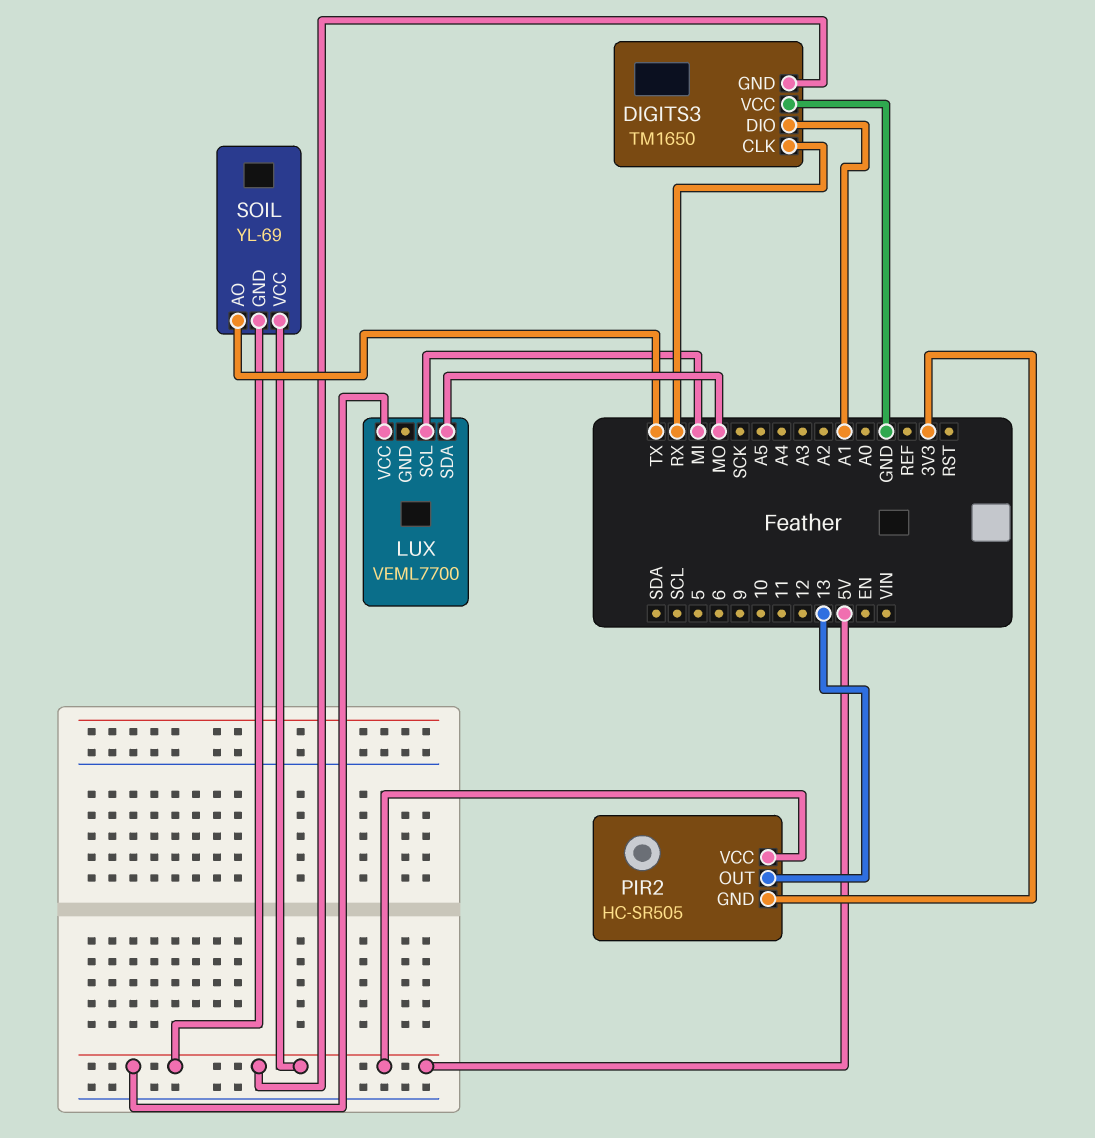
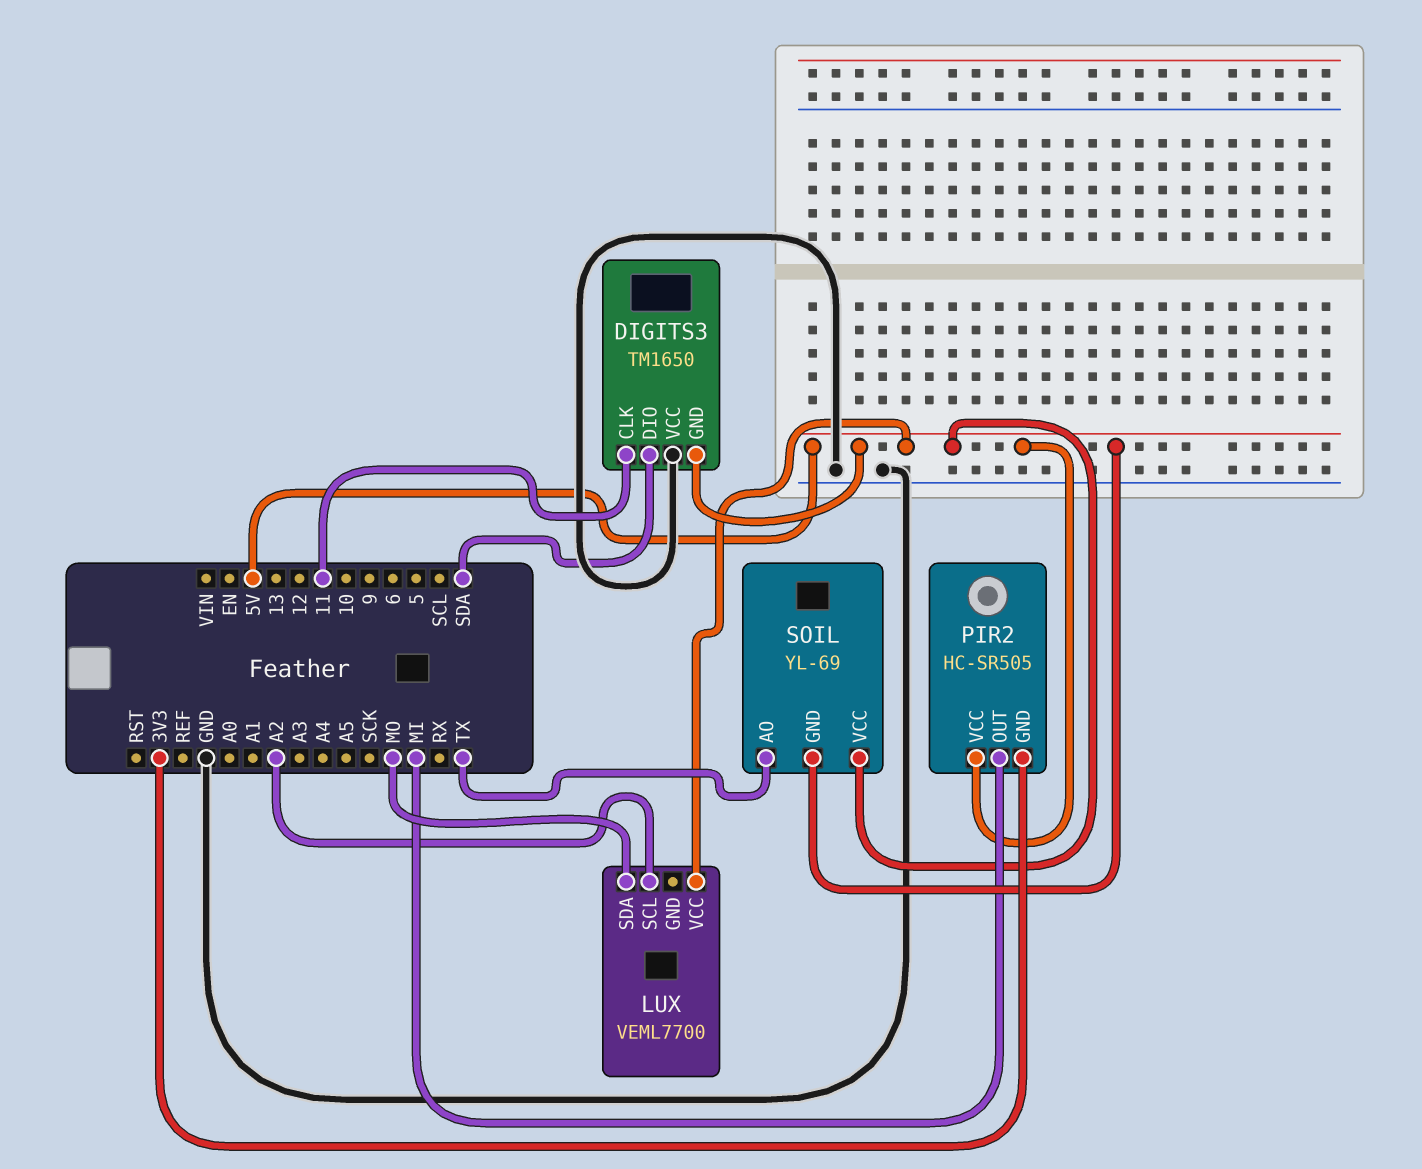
DIGITS3 pin CLK: RX -> 11
DIGITS3 pin DIO: A1 -> SDA
LUX pin SCL: MI -> A2
PIR2 pin OUT: 13 -> MI

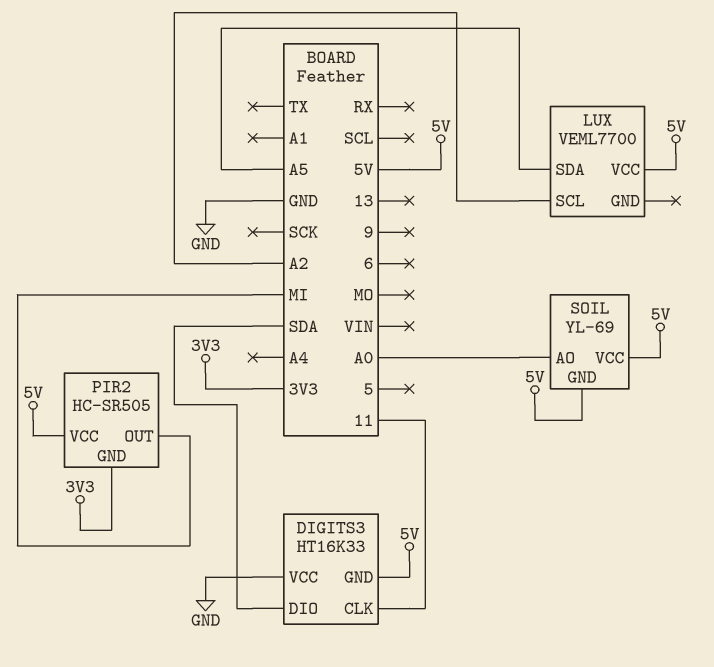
DIGITS3: TM1650 -> HT16K33
LUX pin SDA: MO -> A5
SOIL pin AO: TX -> A0

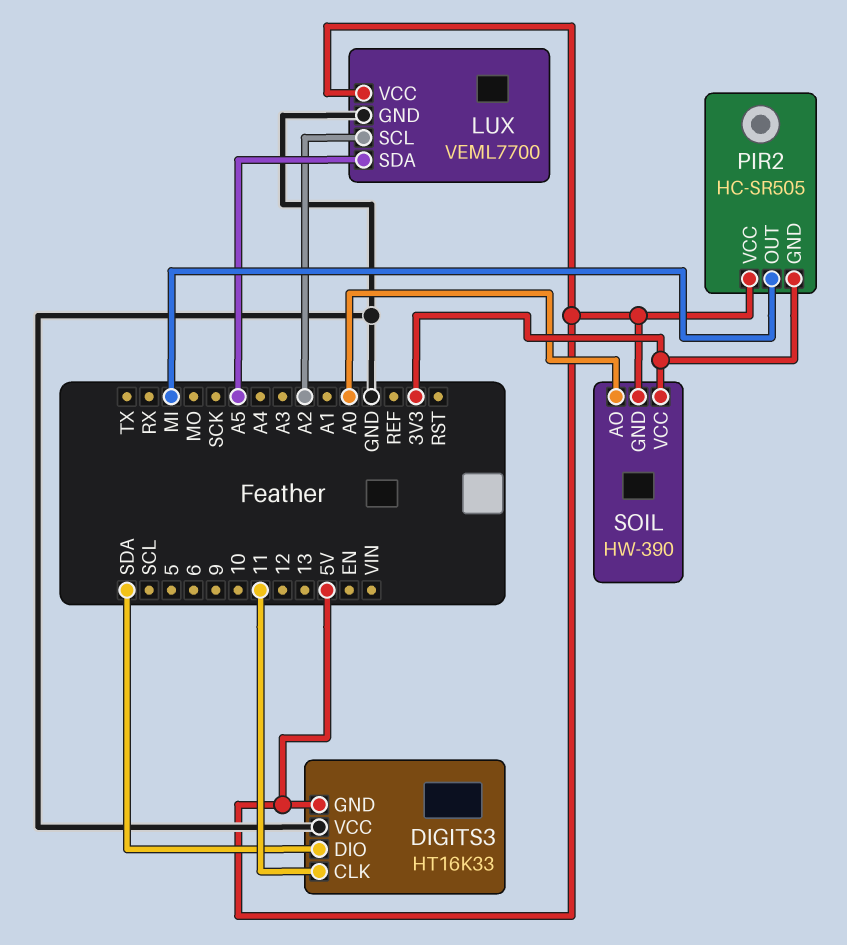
LUX pin GND: none -> GND
SOIL: YL-69 -> HW-390
SOIL pin VCC: 5V -> 3V3

